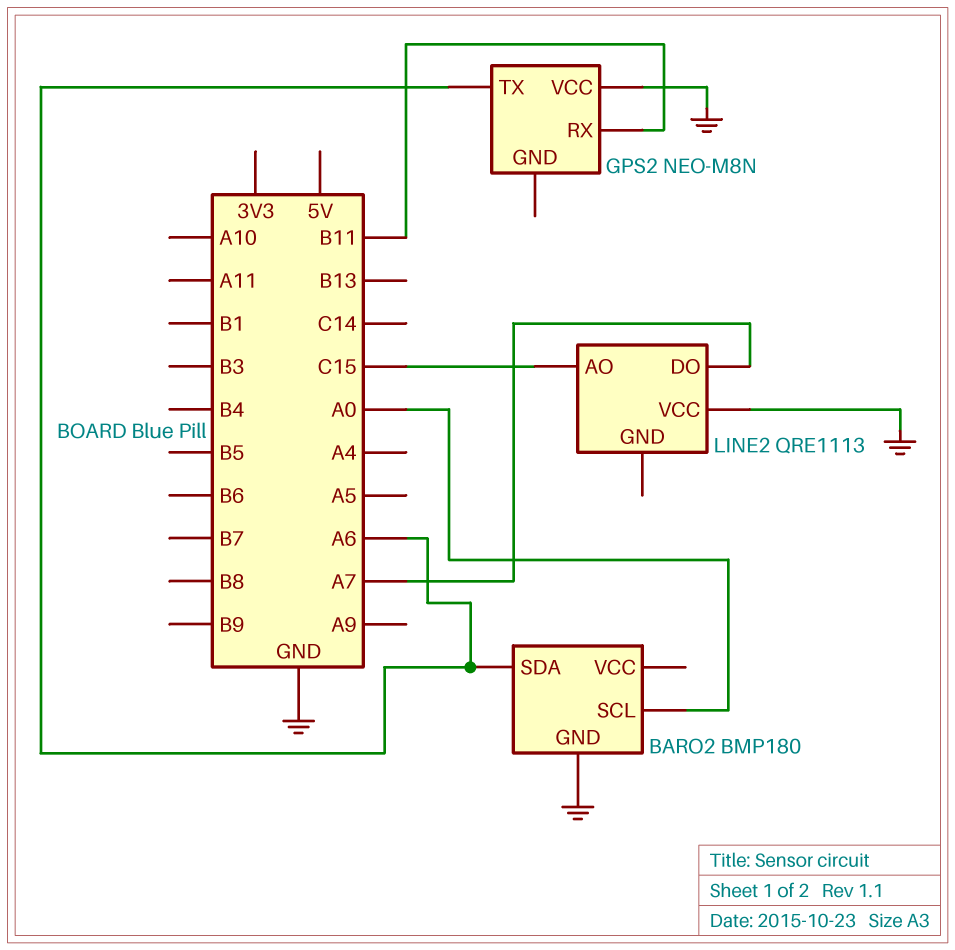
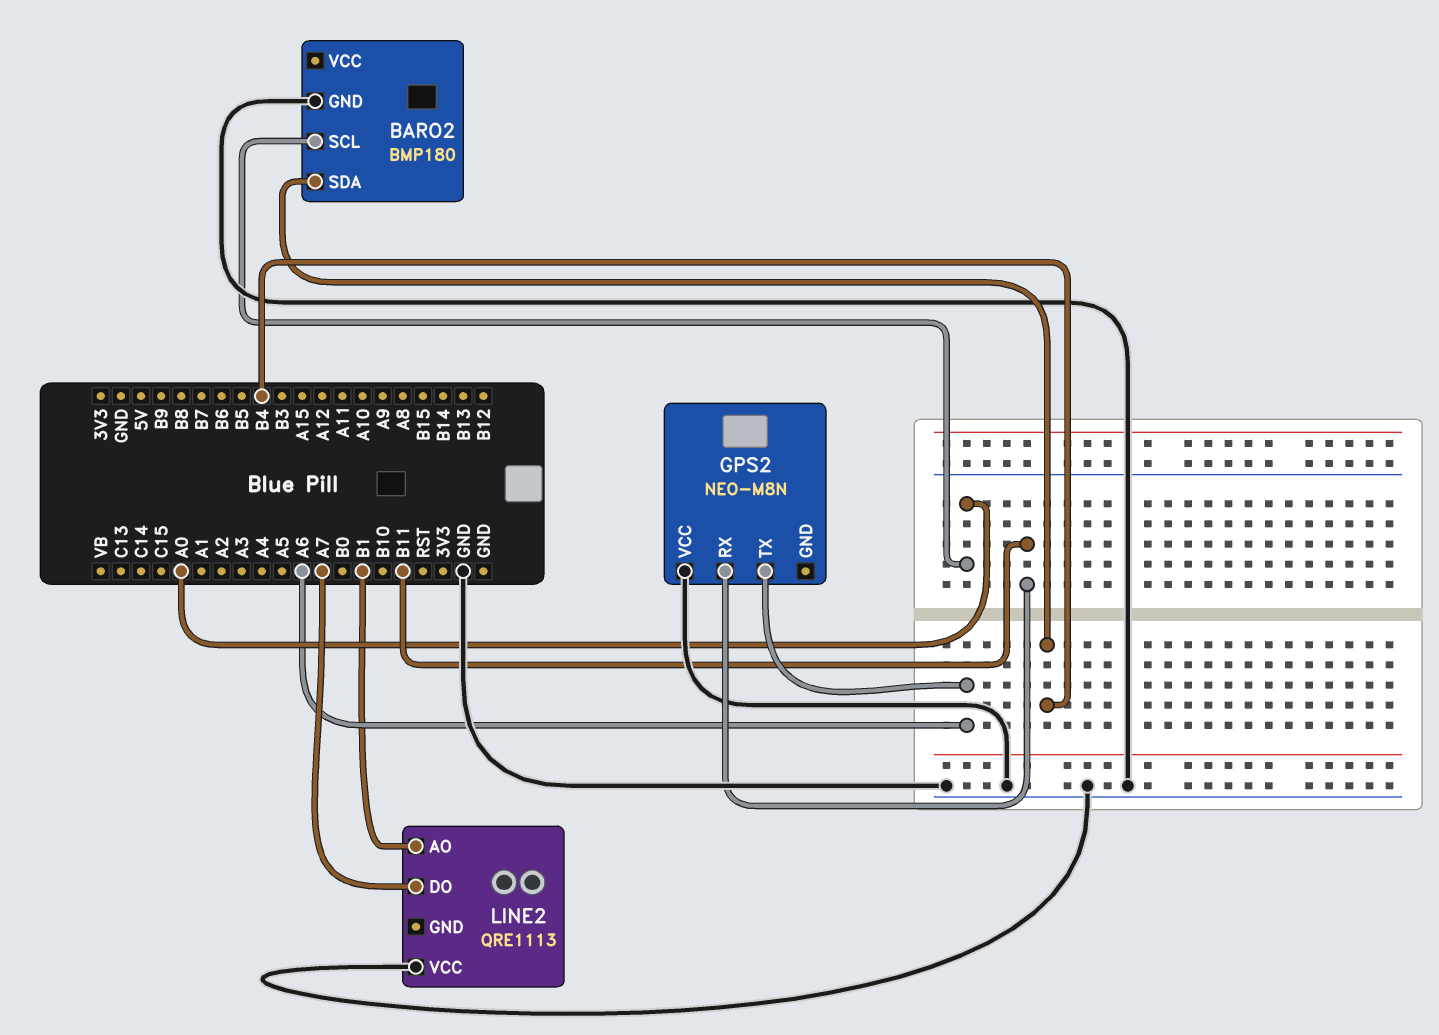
BARO2 pin SDA: A6 -> B4
LINE2 pin AO: C15 -> B1

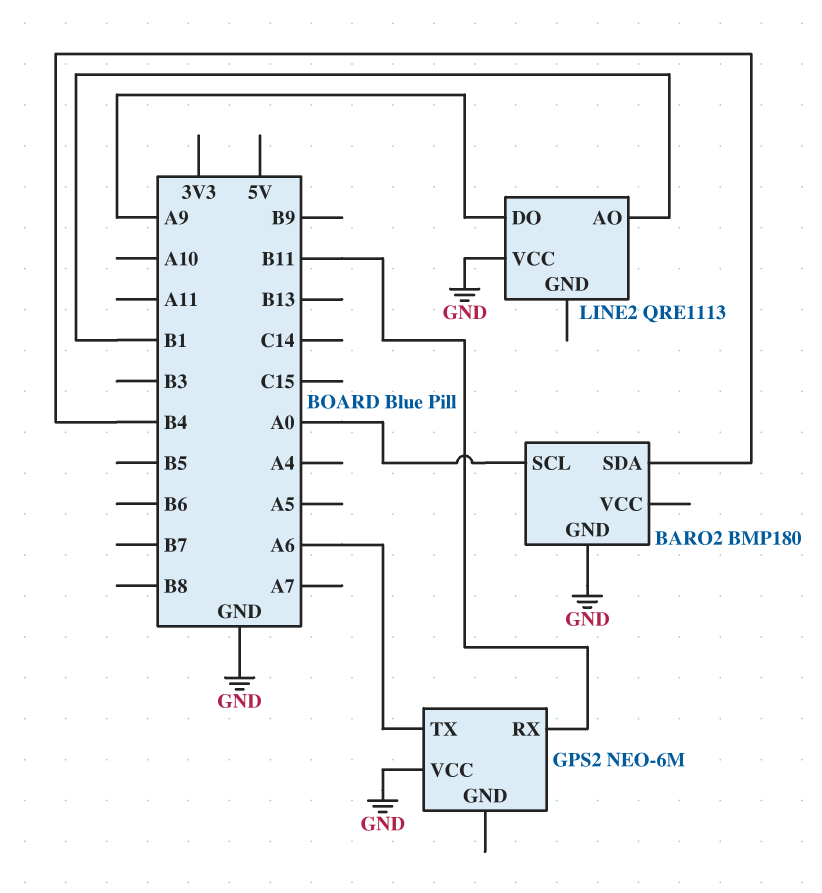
GPS2: NEO-M8N -> NEO-6M
LINE2 pin DO: A7 -> A9

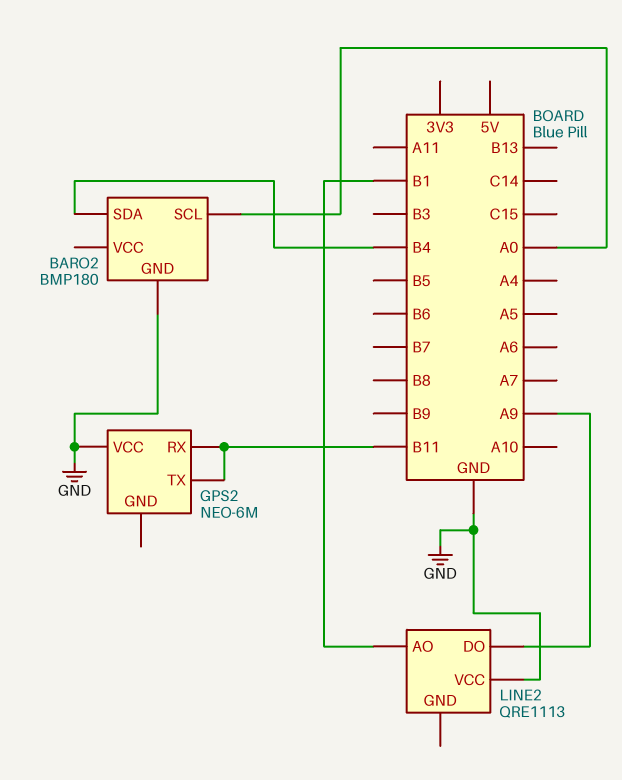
GPS2 pin TX: A6 -> B11

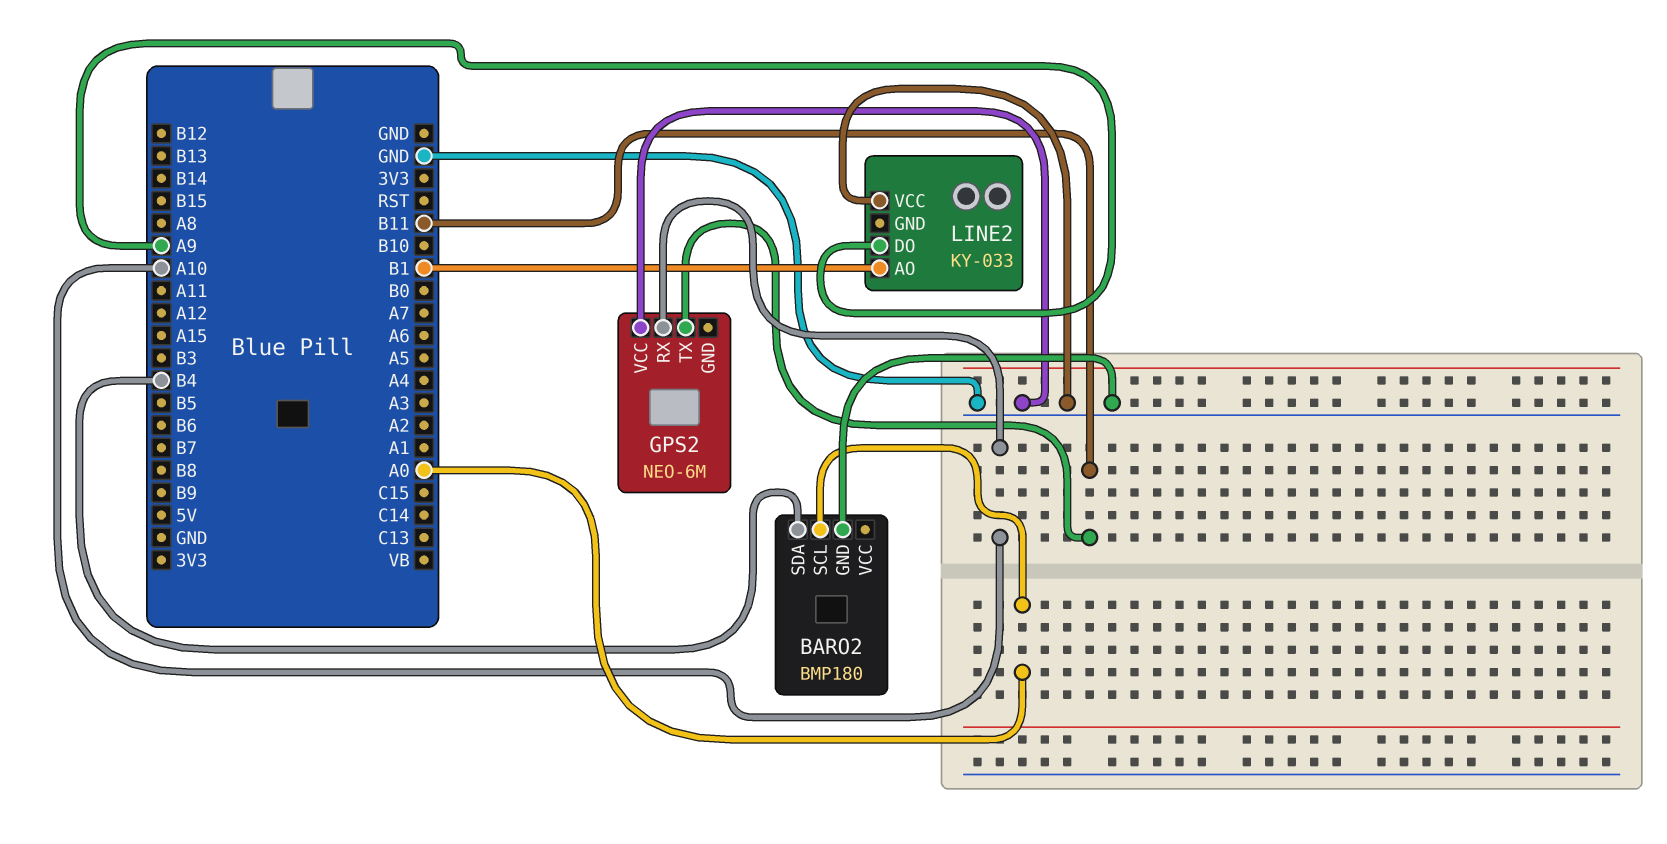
GPS2 pin RX: B11 -> A10
LINE2: QRE1113 -> KY-033

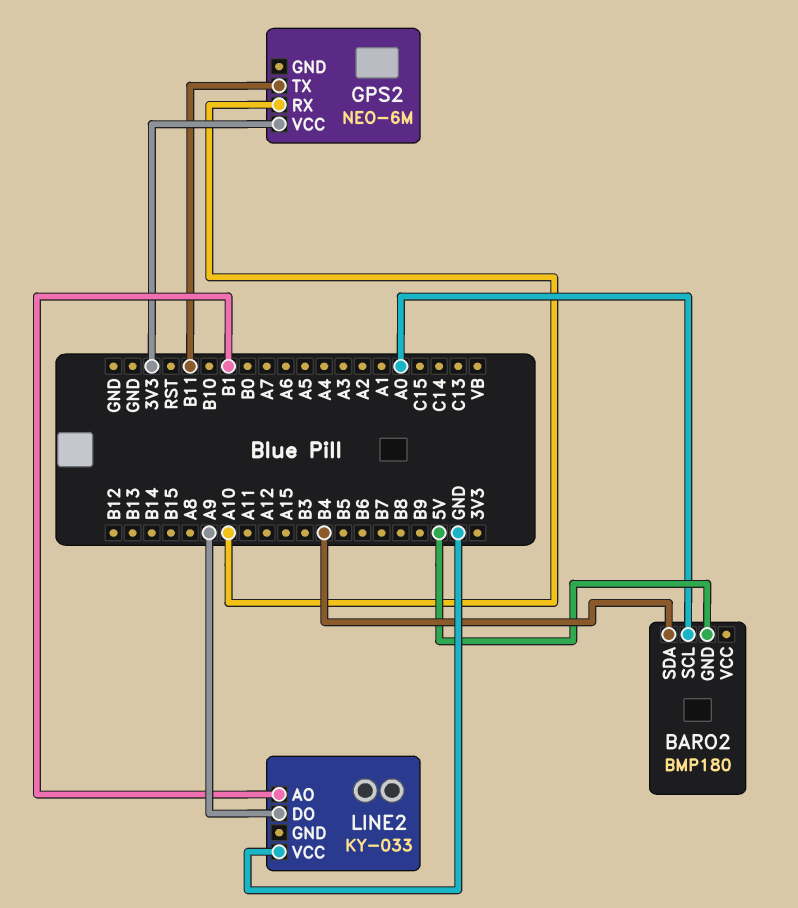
BARO2 pin GND: GND -> 5V
GPS2 pin VCC: GND -> 3V3

